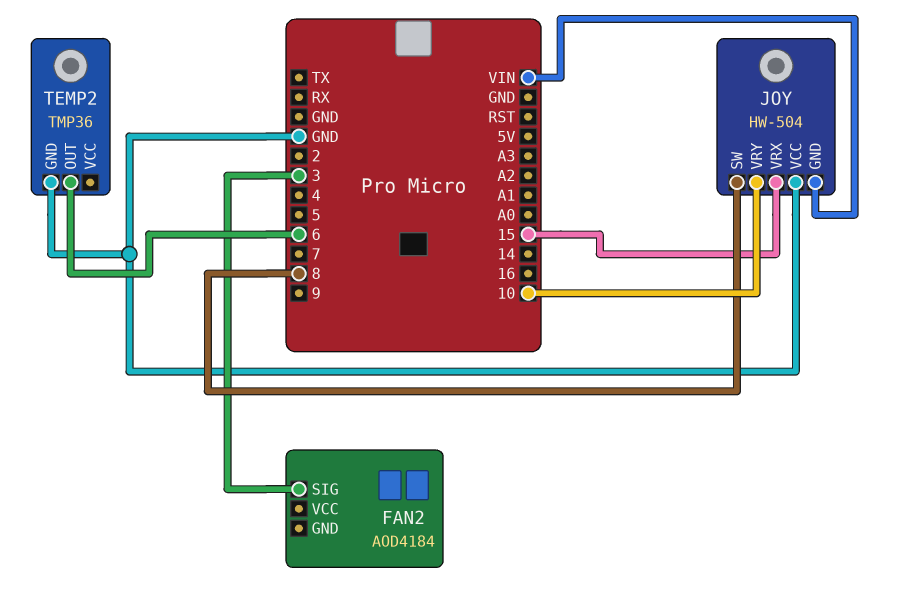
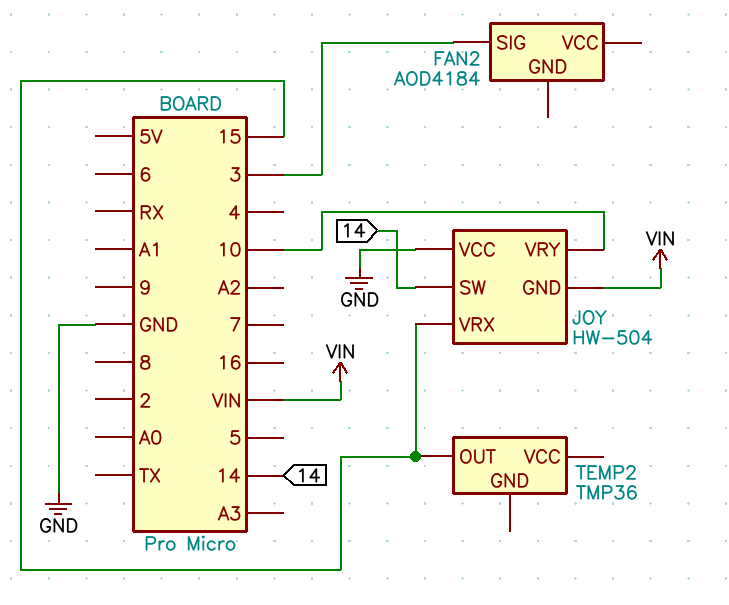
JOY pin SW: 8 -> 14
TEMP2 pin GND: GND -> none
TEMP2 pin OUT: 6 -> 15

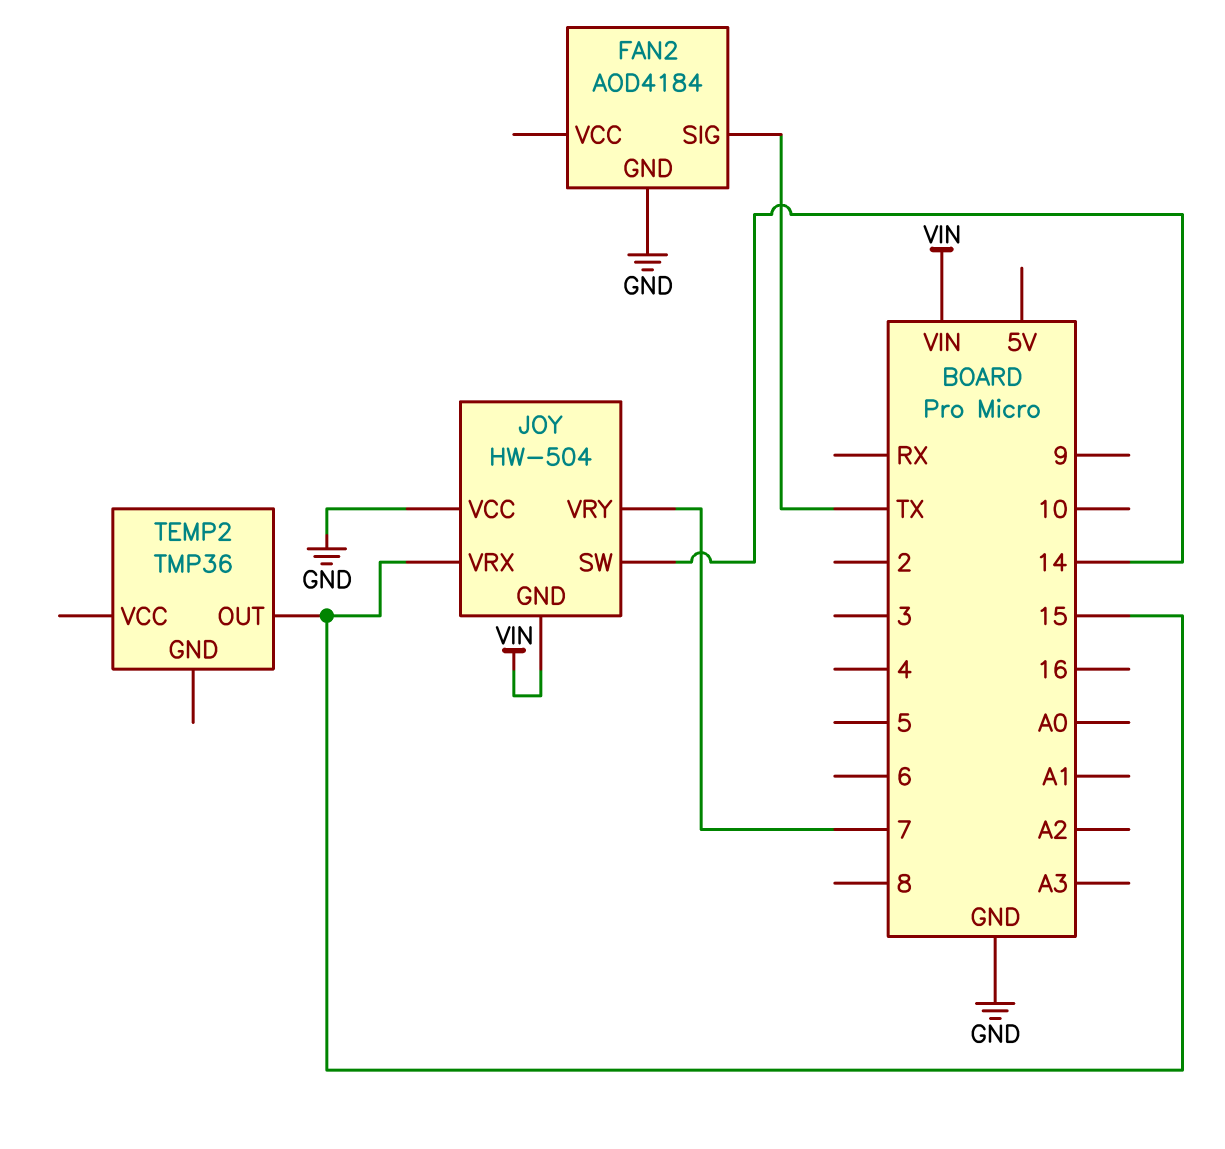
FAN2 pin GND: none -> GND
FAN2 pin SIG: 3 -> TX
JOY pin VRY: 10 -> 7

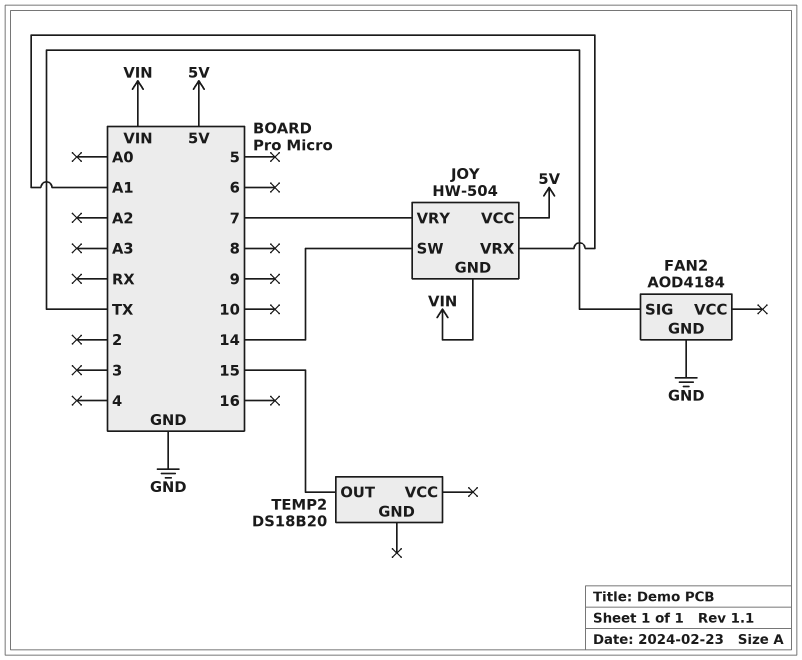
JOY pin VCC: GND -> 5V
JOY pin VRX: 15 -> A1
TEMP2: TMP36 -> DS18B20

